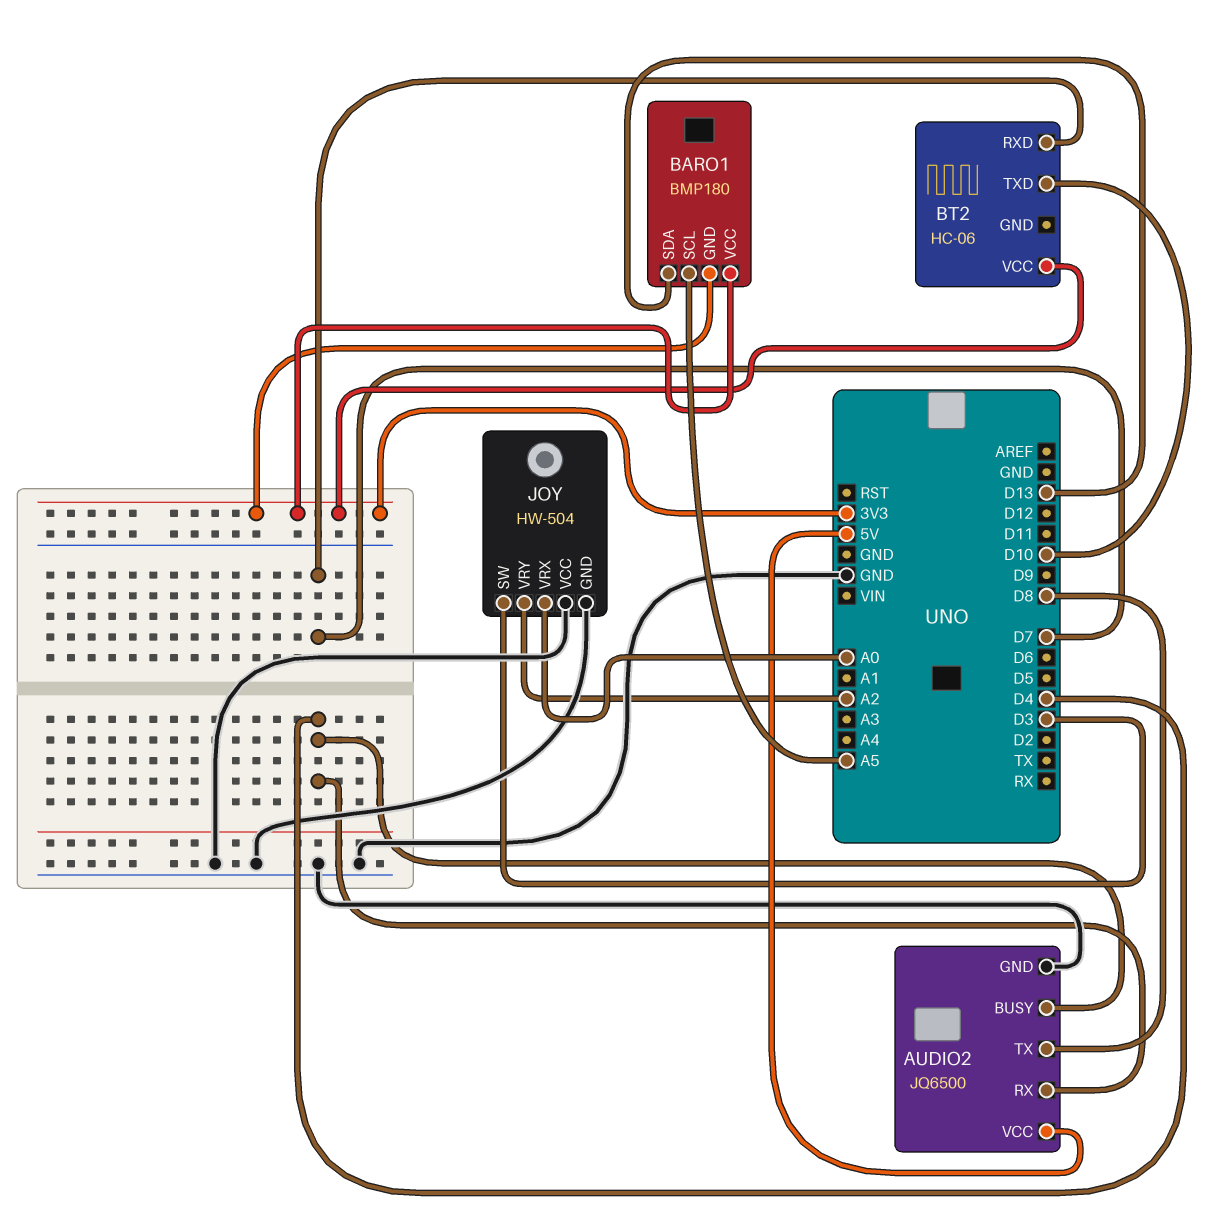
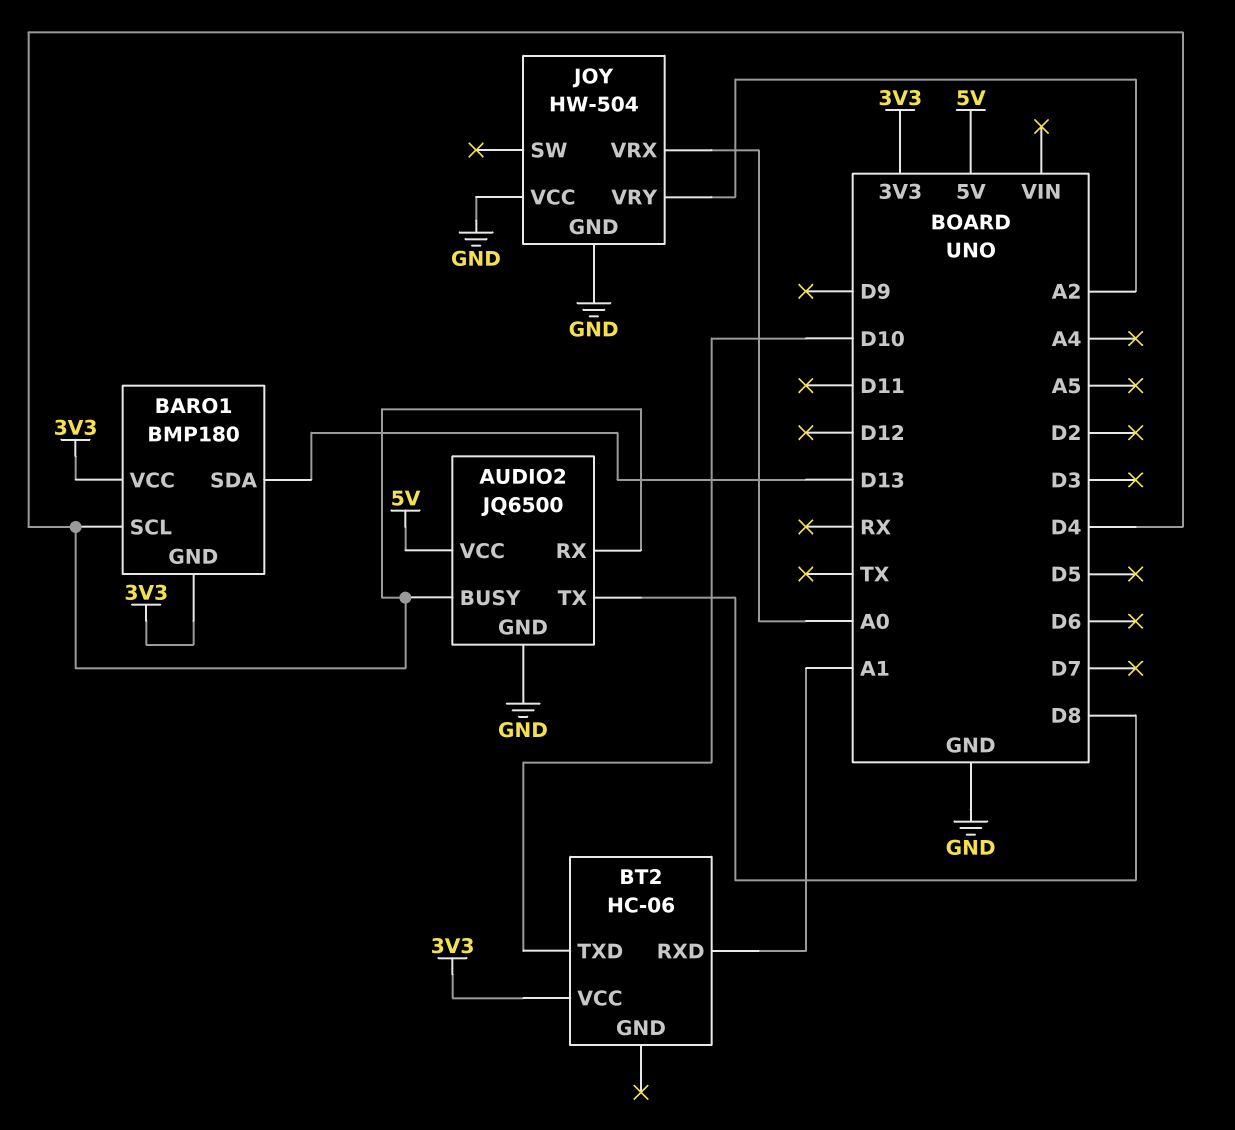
BARO1 pin SCL: A5 -> D4
BT2 pin RXD: D7 -> A1
JOY pin SW: D3 -> none

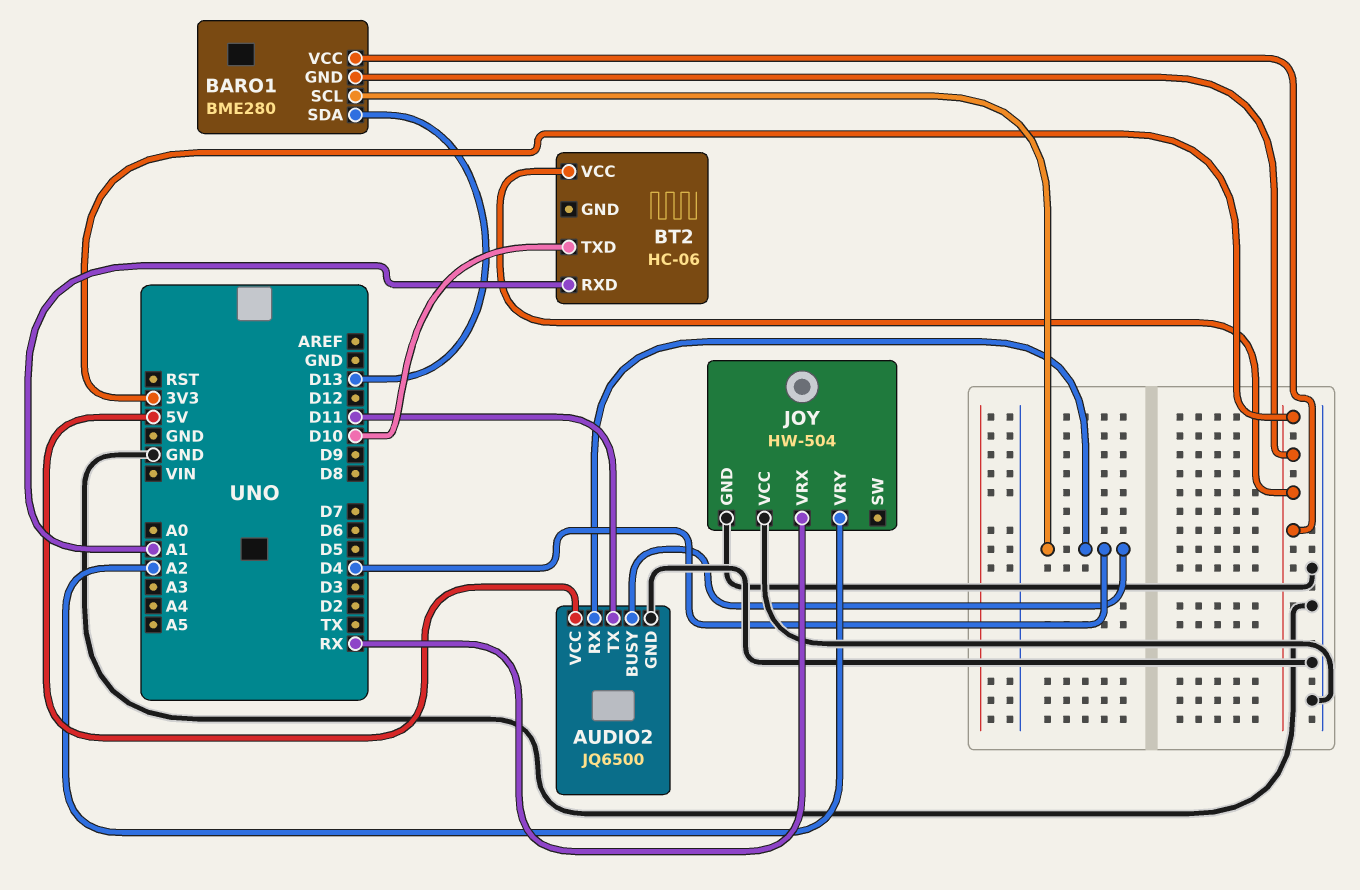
AUDIO2 pin TX: D8 -> D11
BARO1: BMP180 -> BME280
JOY pin VRX: A0 -> RX

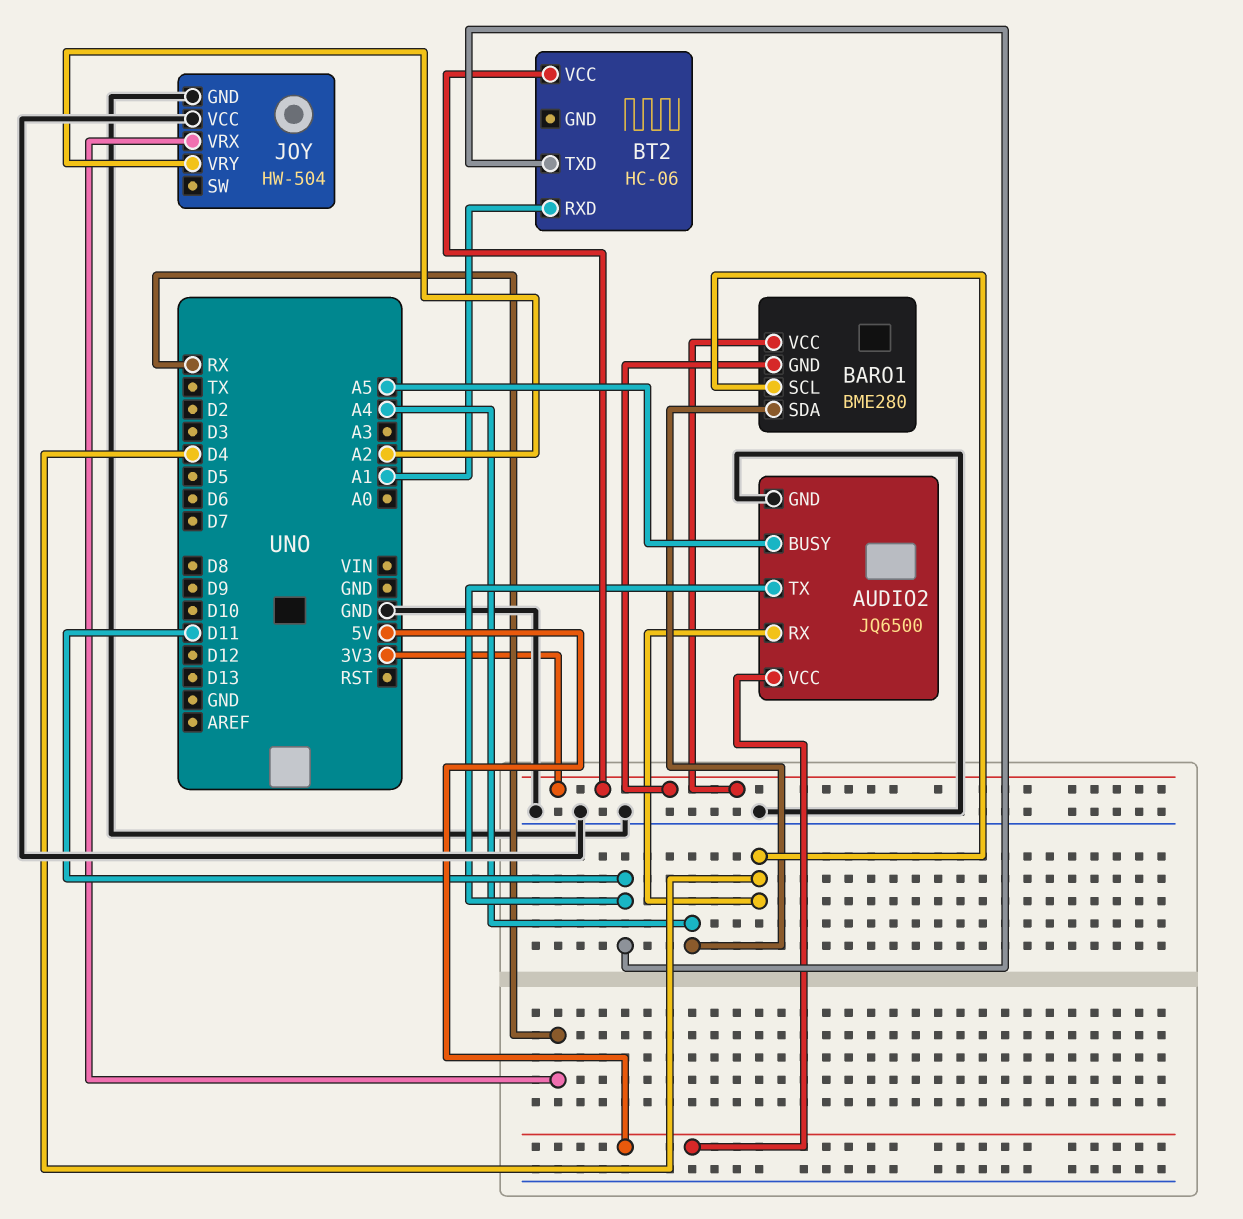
AUDIO2 pin BUSY: D4 -> A5
BARO1 pin SDA: D13 -> A4
BT2 pin TXD: D10 -> D11

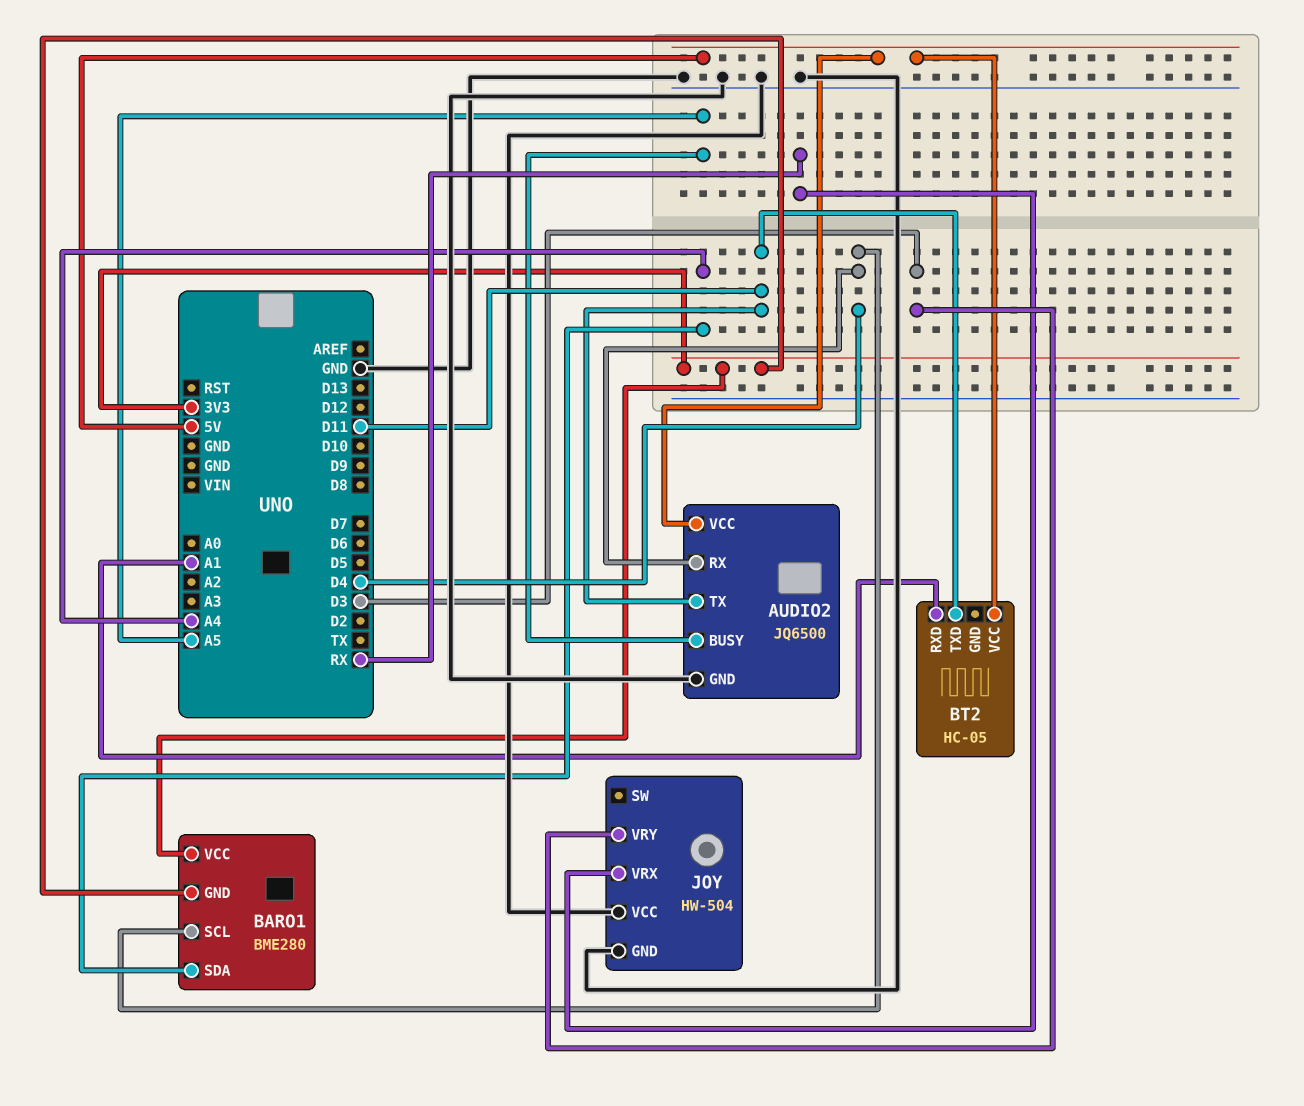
BT2: HC-06 -> HC-05
BT2 pin VCC: 3V3 -> 5V
JOY pin VRY: A2 -> D3

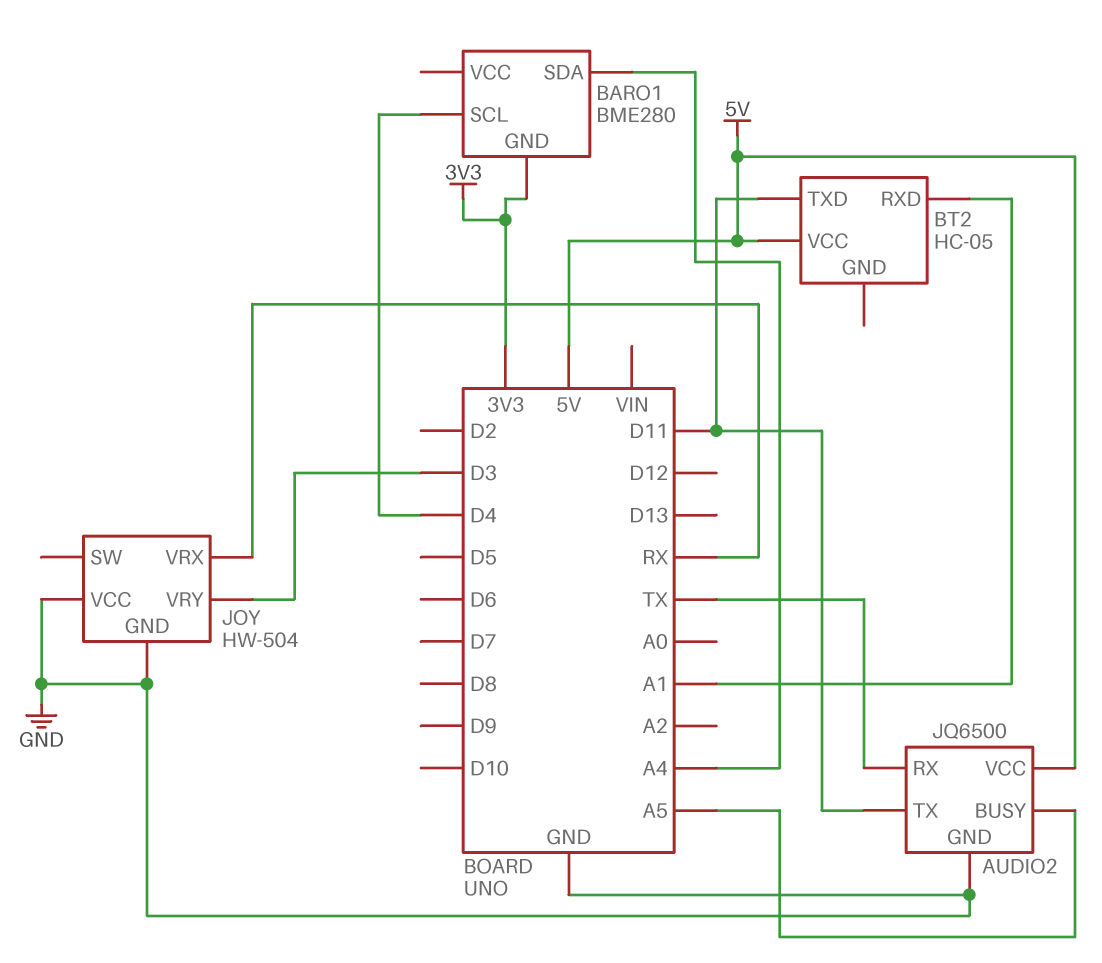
AUDIO2 pin RX: D4 -> TX
BARO1 pin VCC: 3V3 -> none

